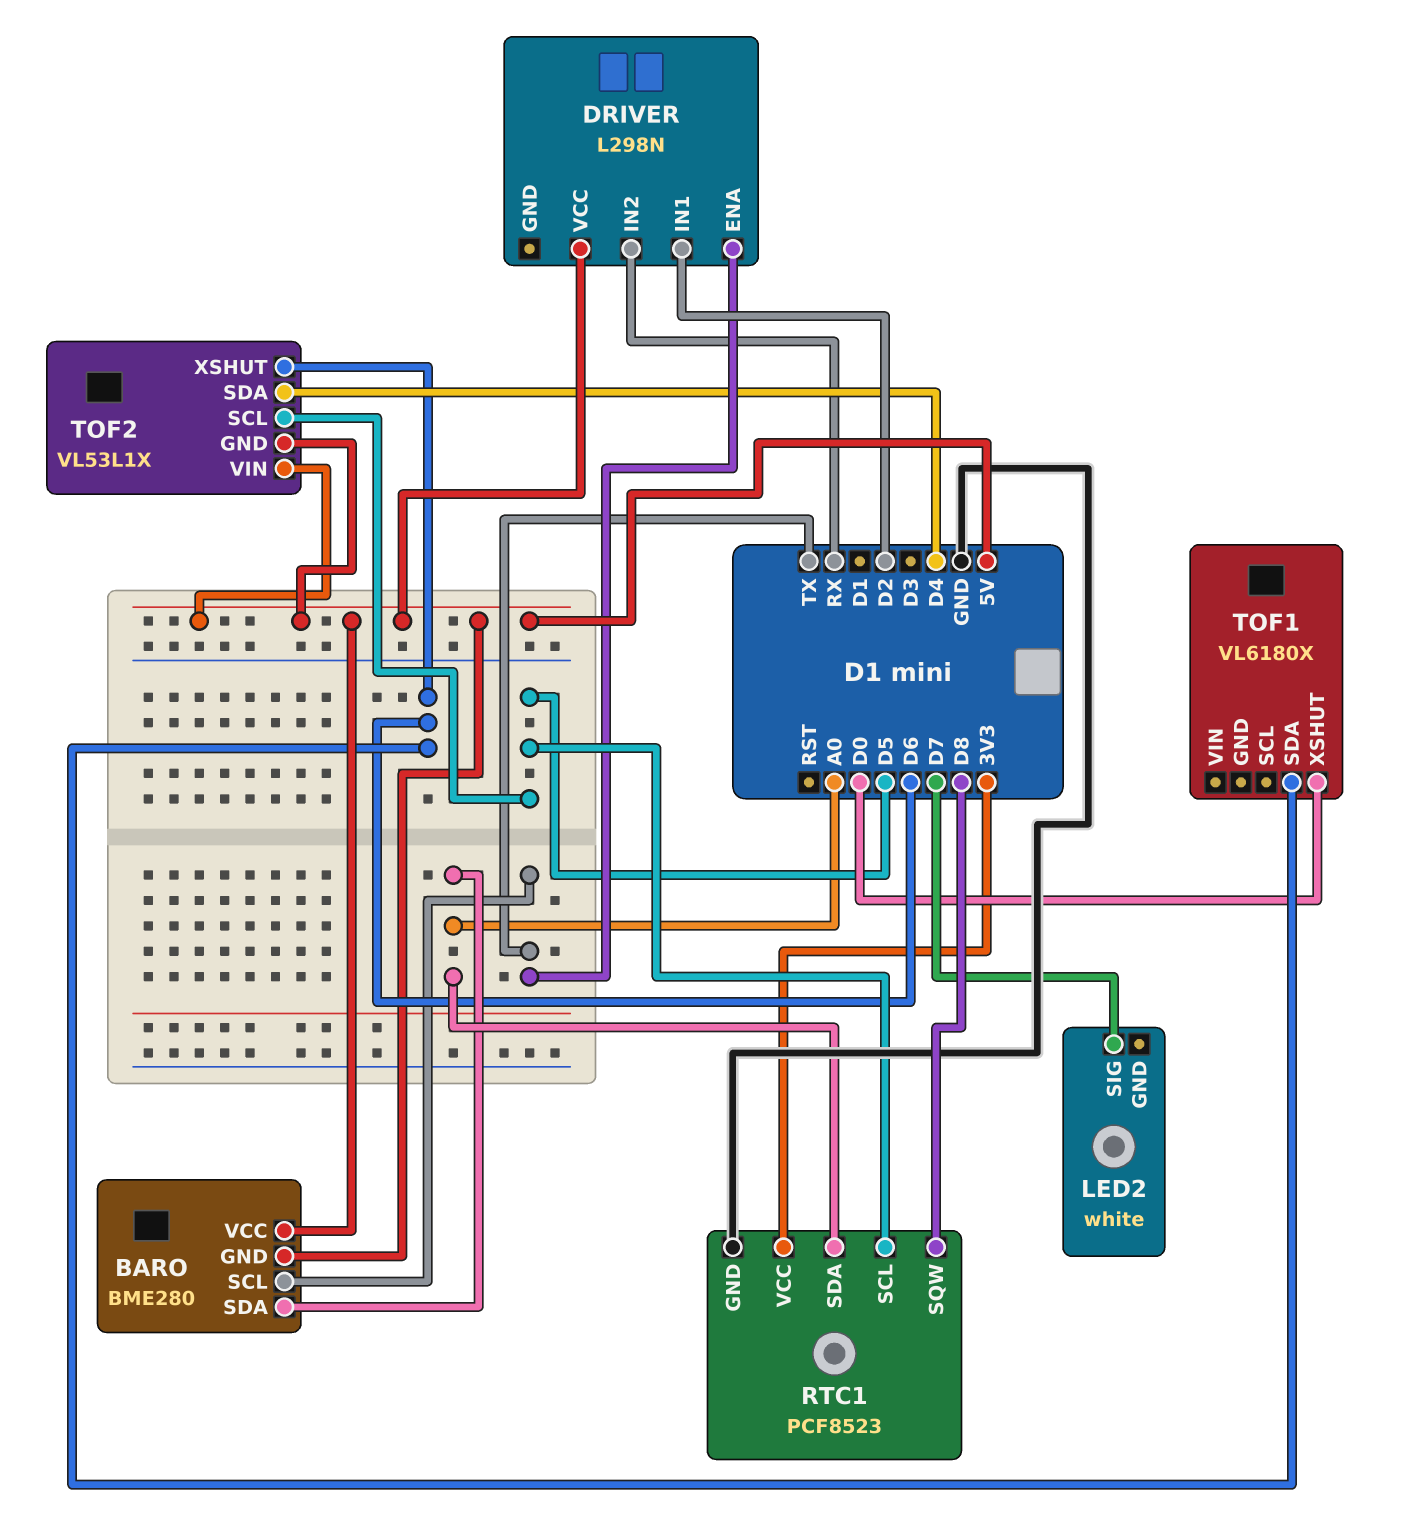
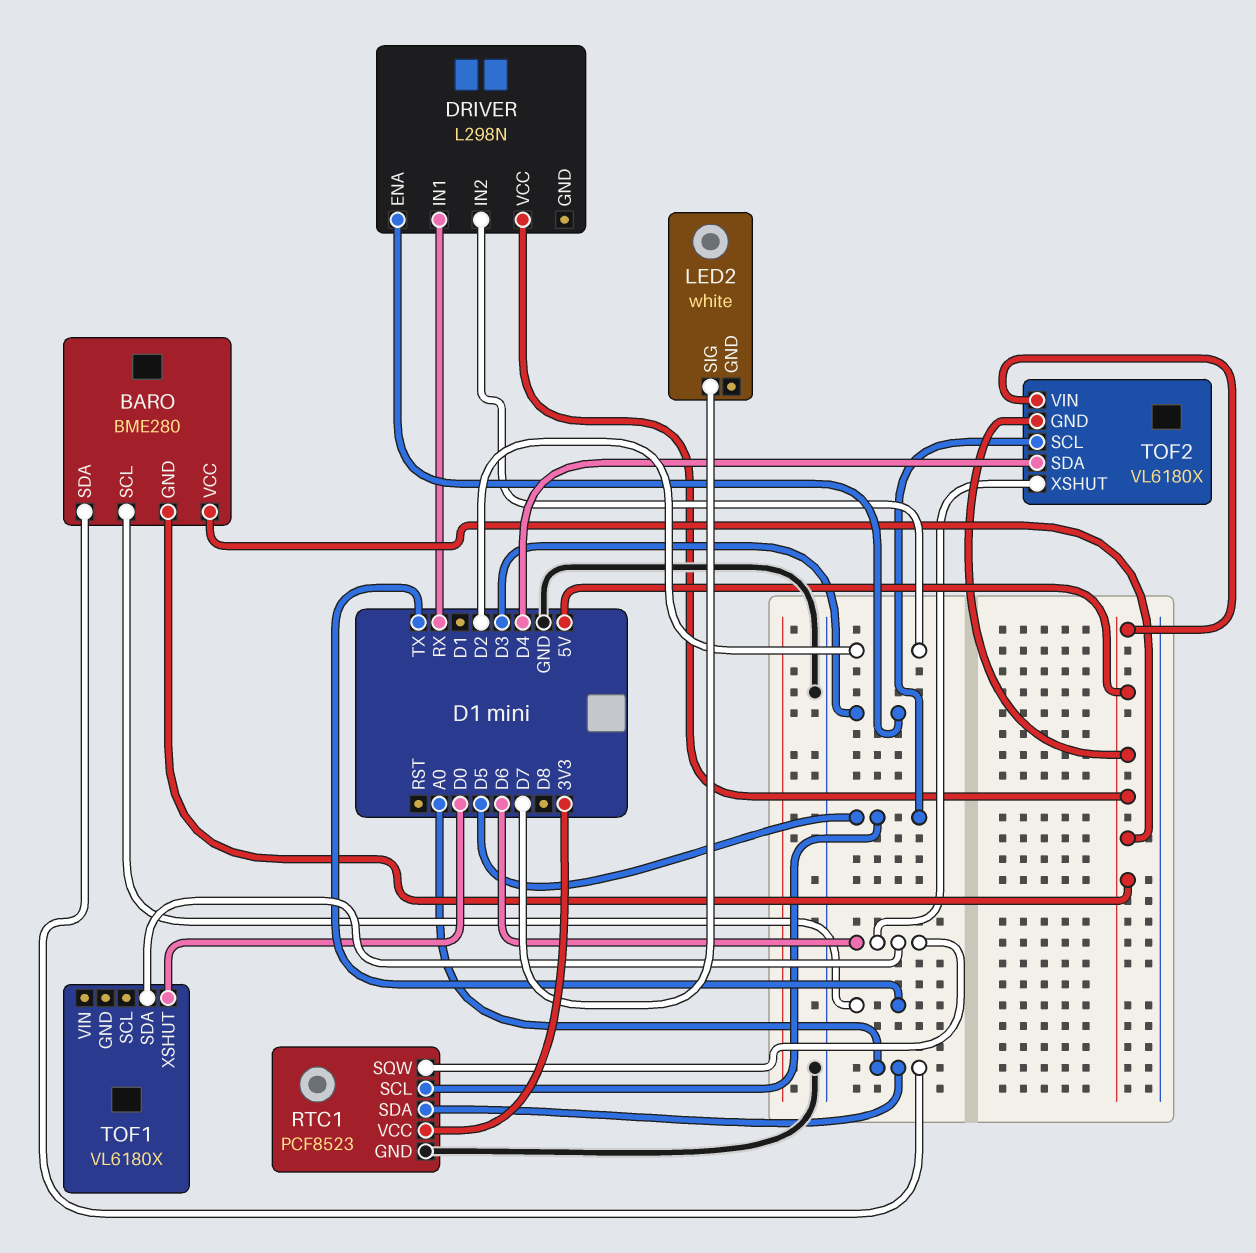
DRIVER pin ENA: TX -> D3
DRIVER pin IN1: D2 -> RX
DRIVER pin IN2: RX -> D2
RTC1 pin SQW: D8 -> D6
TOF2: VL53L1X -> VL6180X

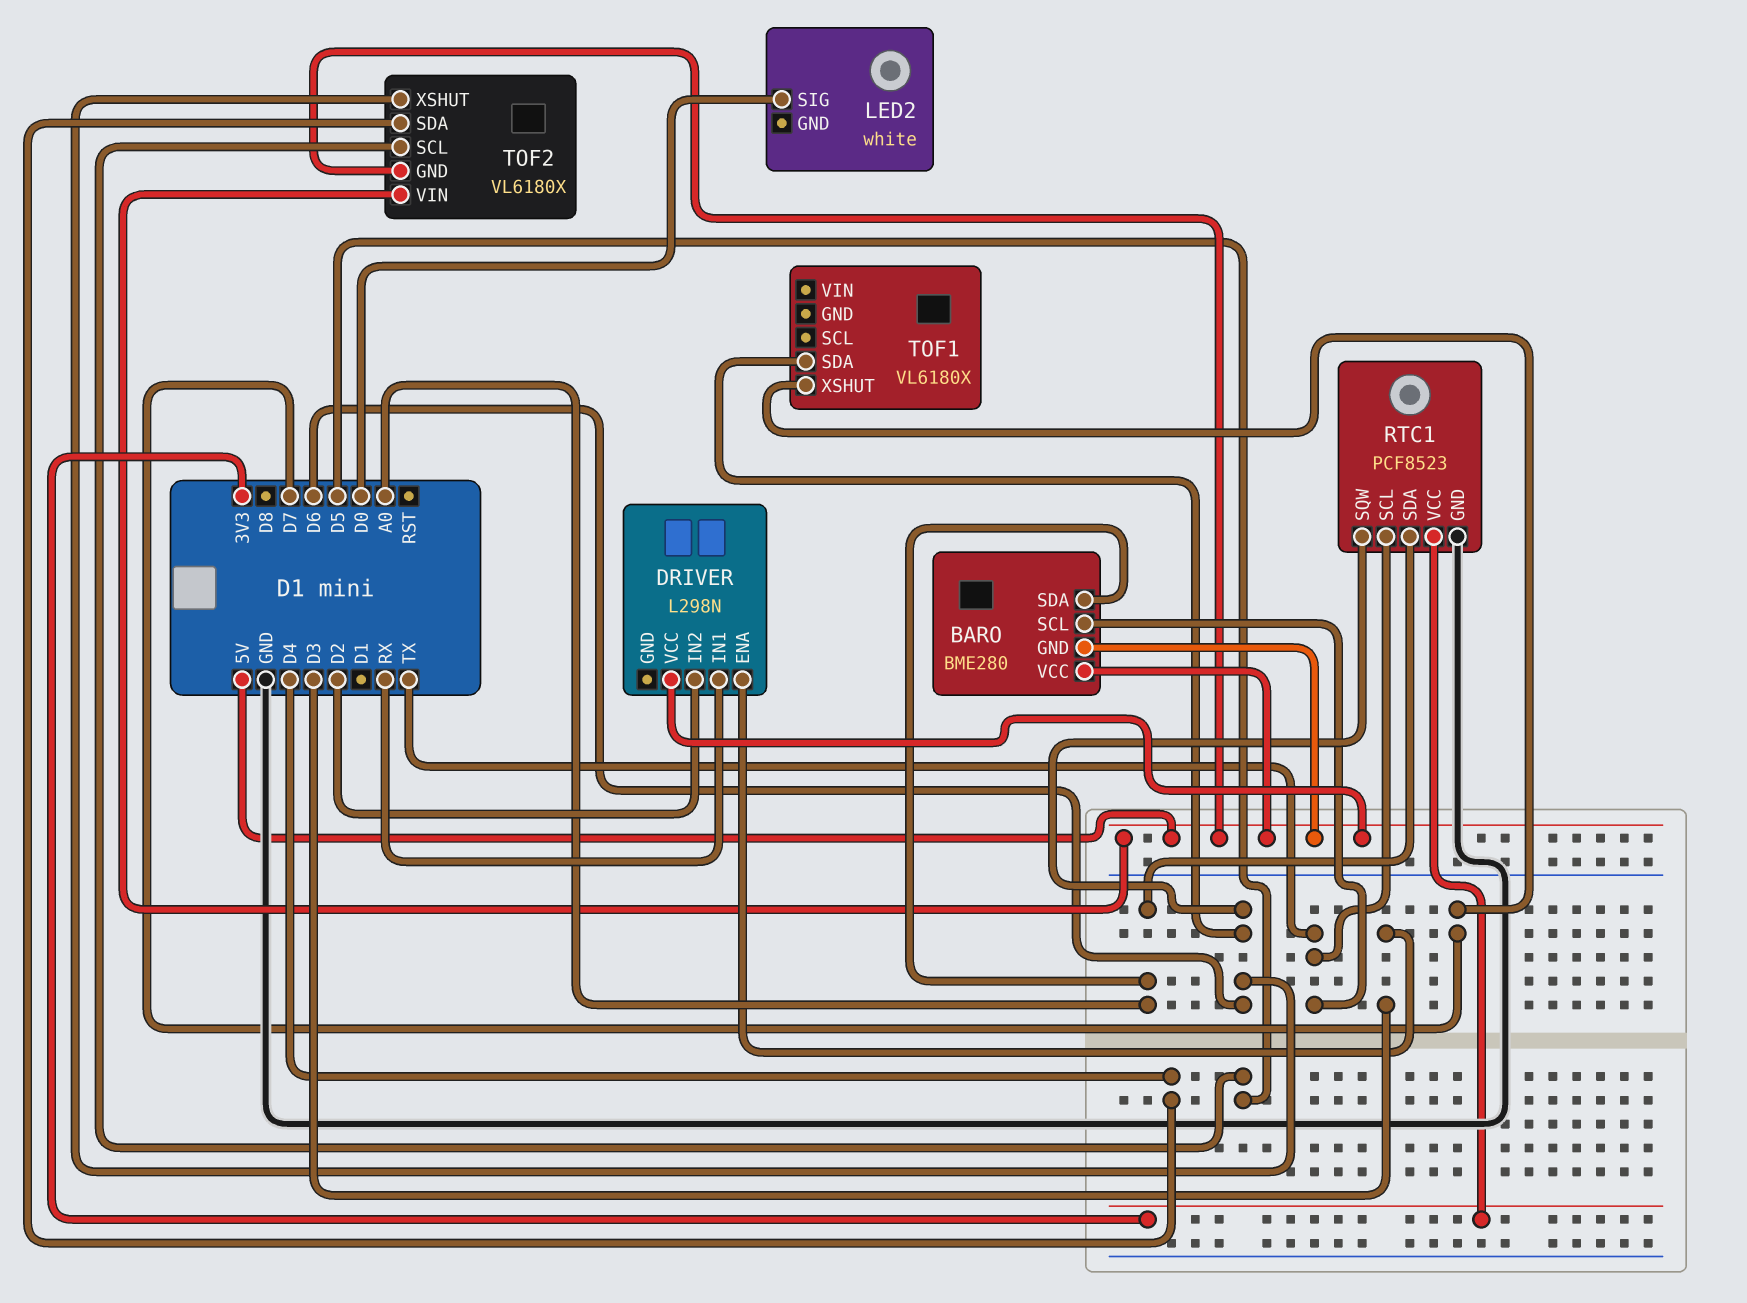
LED2 pin SIG: D7 -> D0
RTC1 pin SCL: D5 -> TX
TOF1 pin XSHUT: D0 -> D7

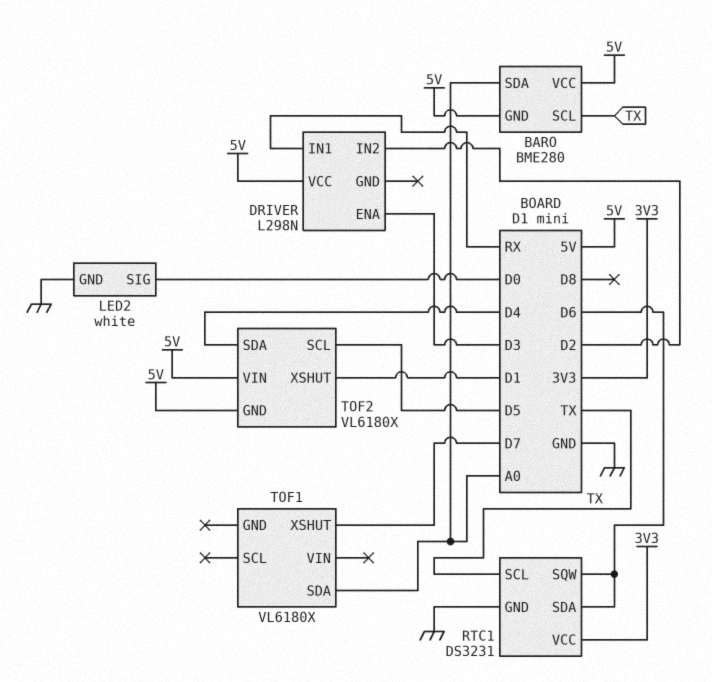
LED2 pin GND: none -> GND
RTC1: PCF8523 -> DS3231
RTC1 pin SDA: A0 -> D6
TOF1 pin SDA: D6 -> A0
TOF2 pin XSHUT: D6 -> D1

